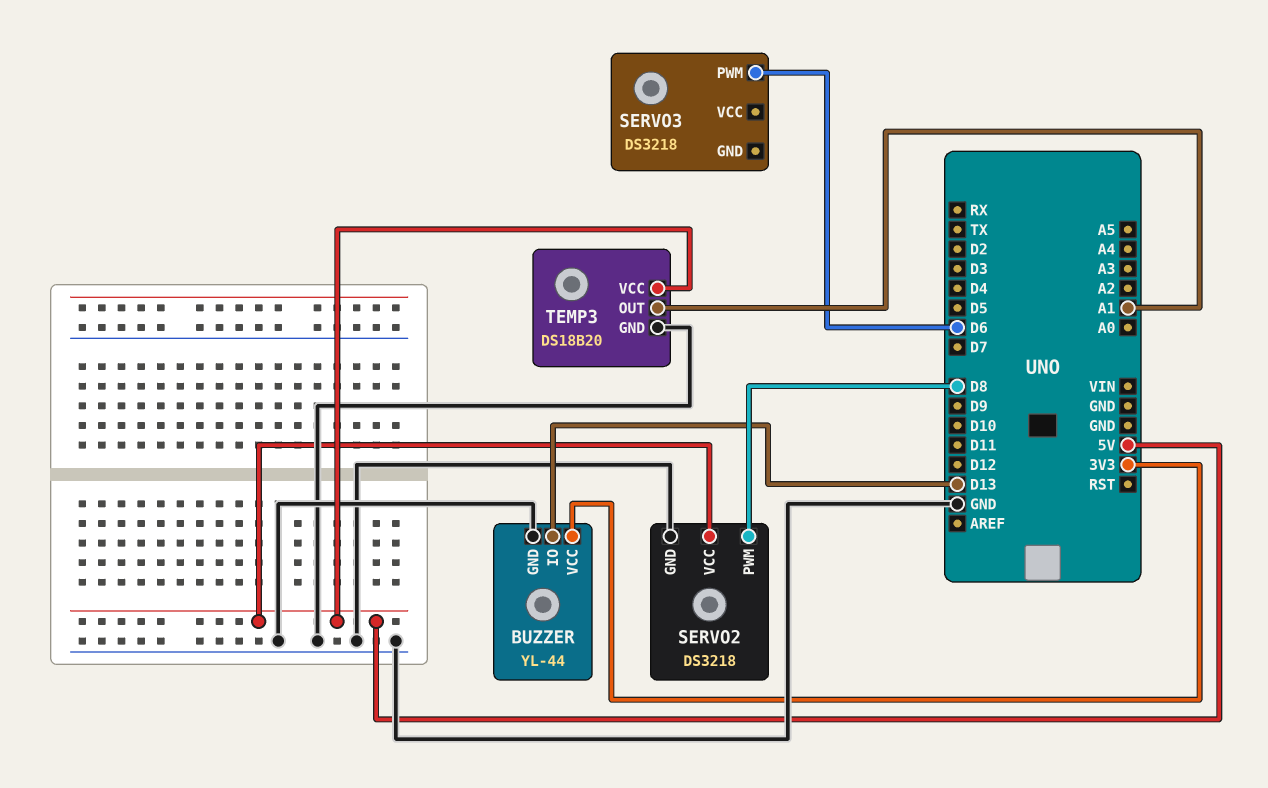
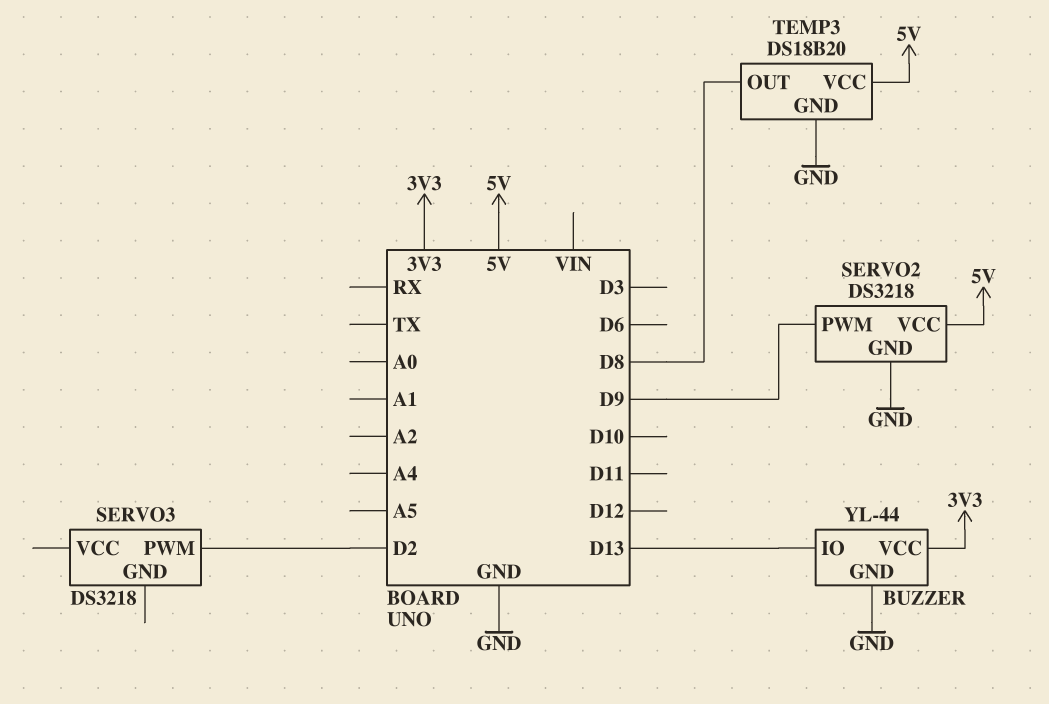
SERVO2 pin PWM: D8 -> D9
SERVO3 pin PWM: D6 -> D2
TEMP3 pin OUT: A1 -> D8

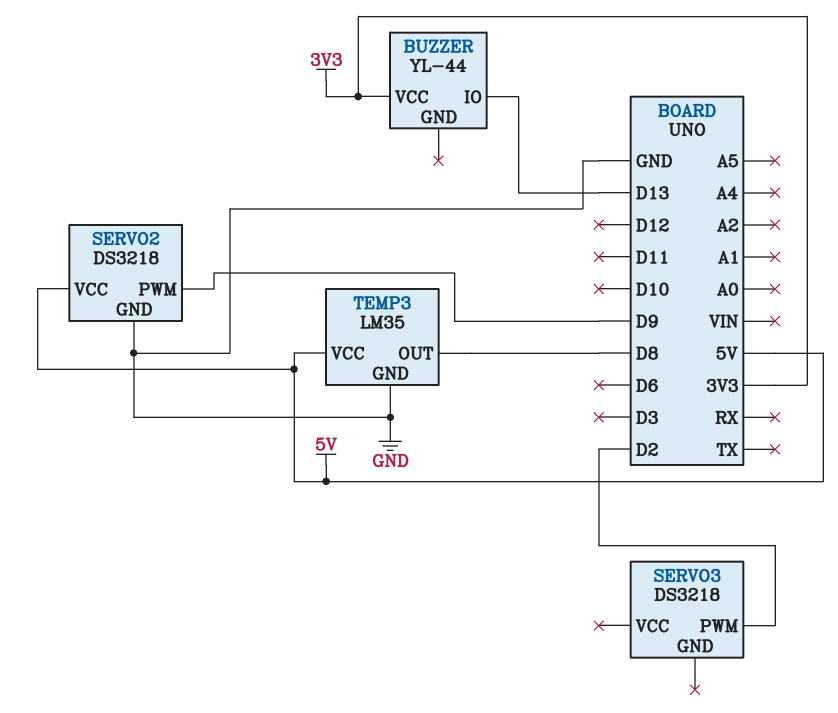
BUZZER pin GND: GND -> none
TEMP3: DS18B20 -> LM35

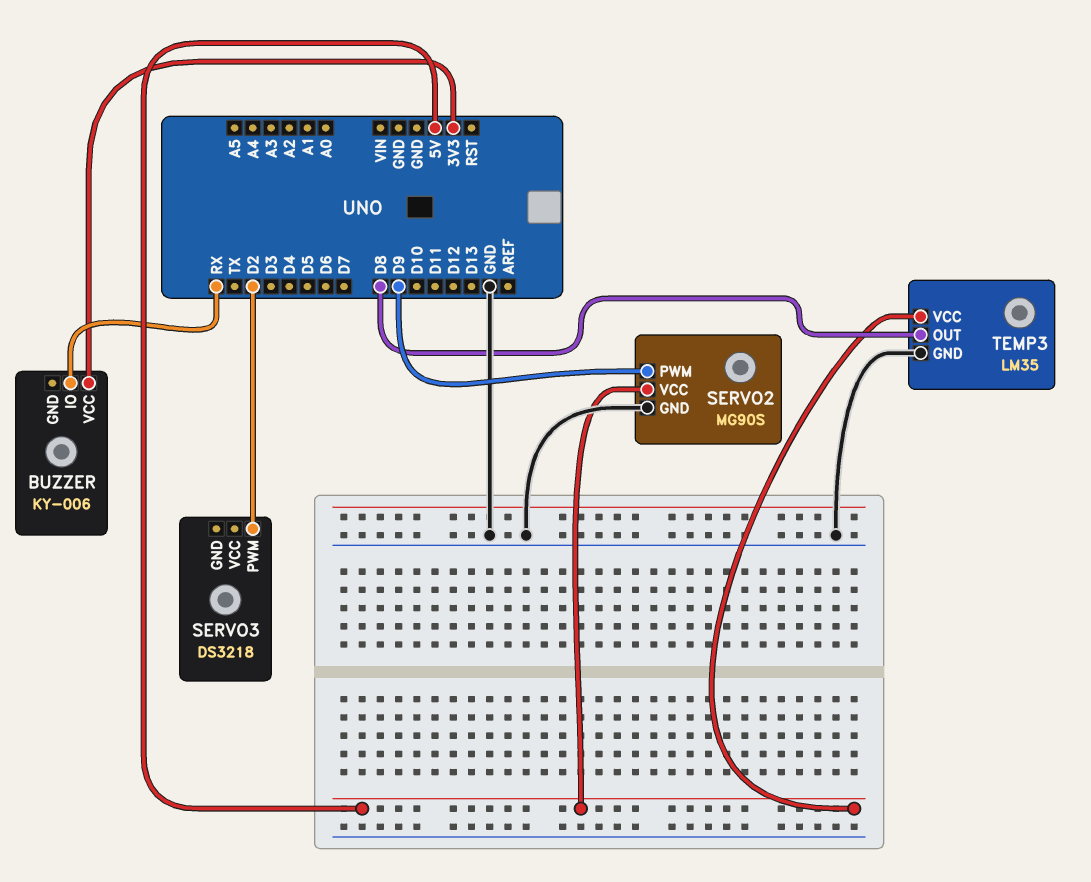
BUZZER: YL-44 -> KY-006
BUZZER pin IO: D13 -> RX
SERVO2: DS3218 -> MG90S

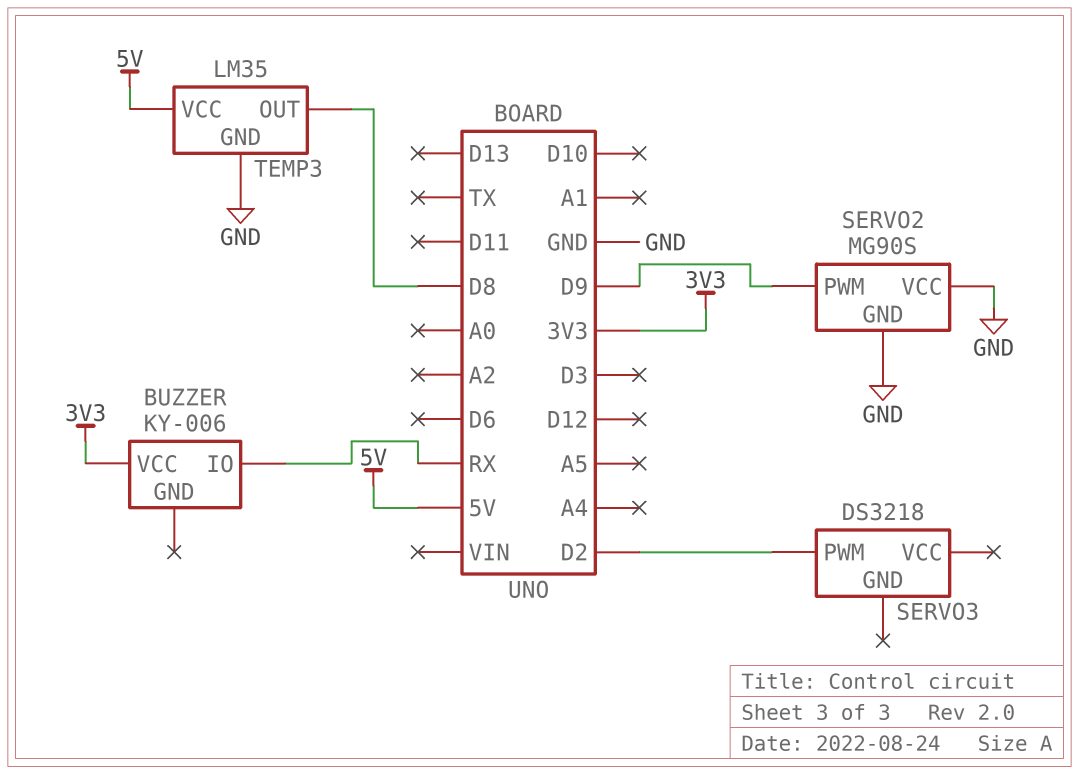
SERVO2 pin VCC: 5V -> GND

